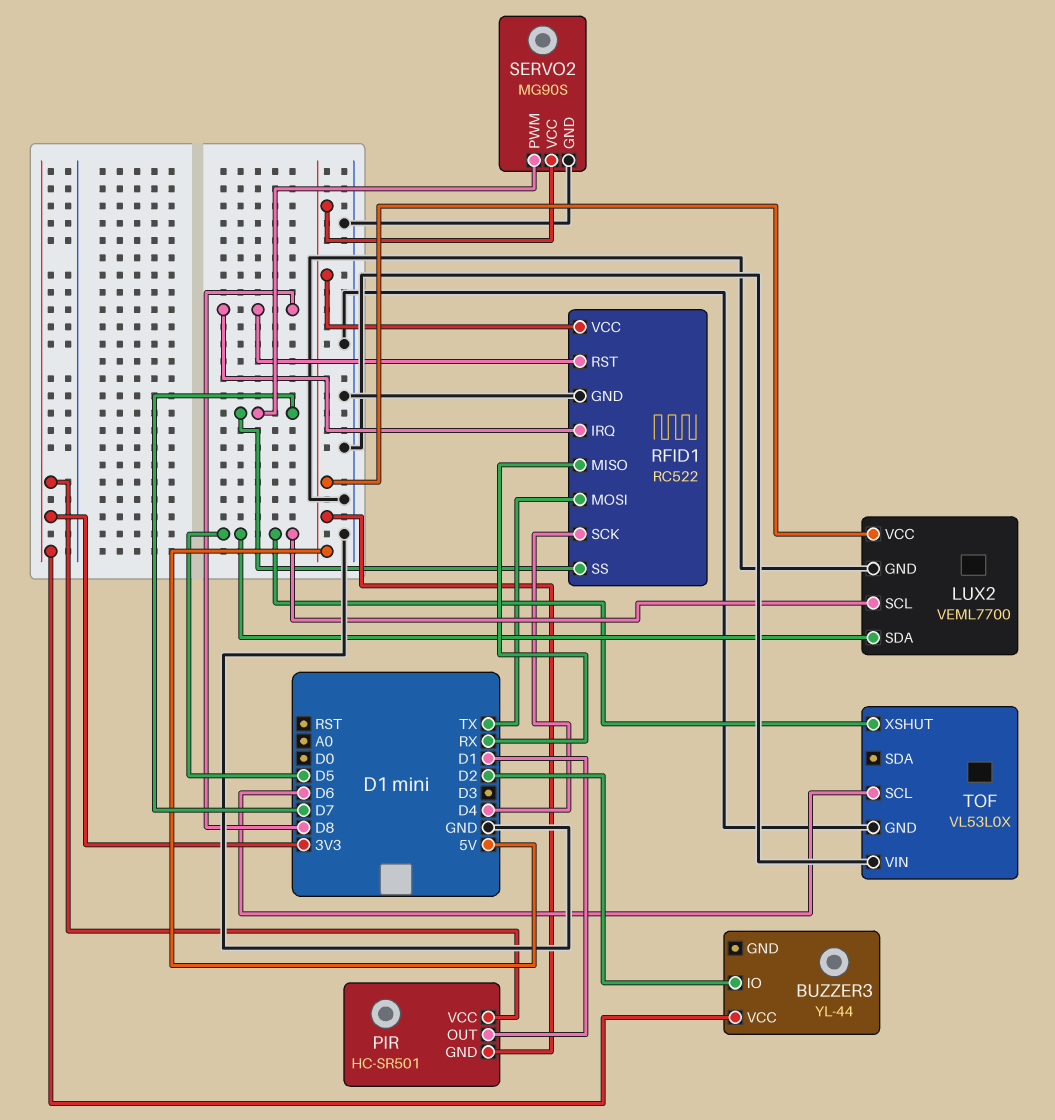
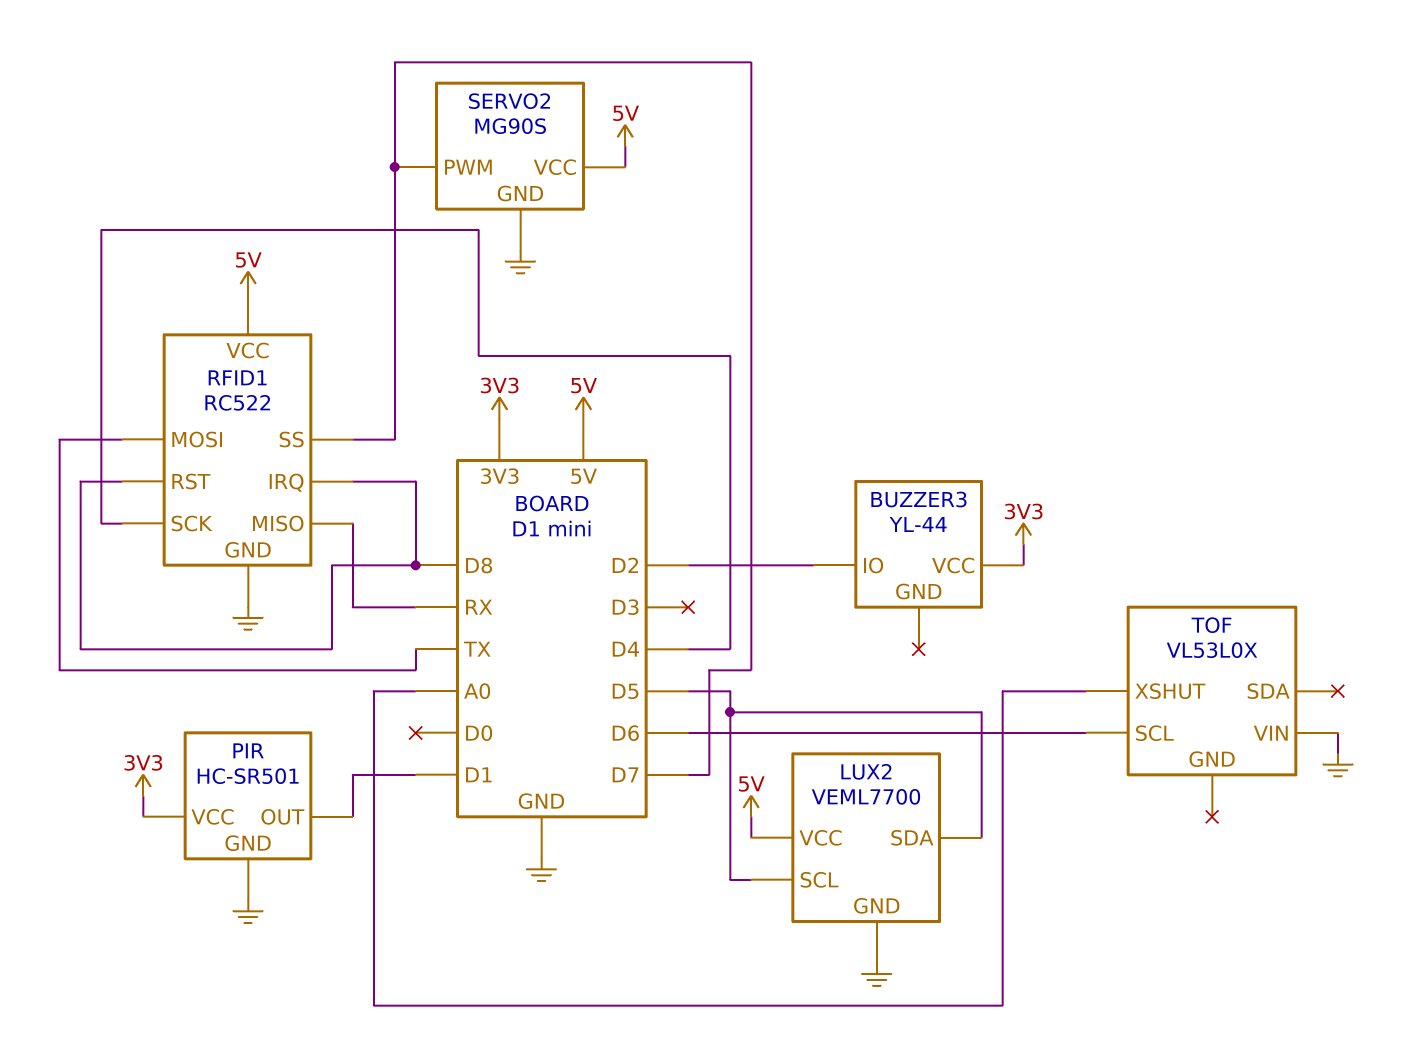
PIR pin GND: 5V -> GND
TOF pin GND: GND -> none
TOF pin XSHUT: D5 -> A0

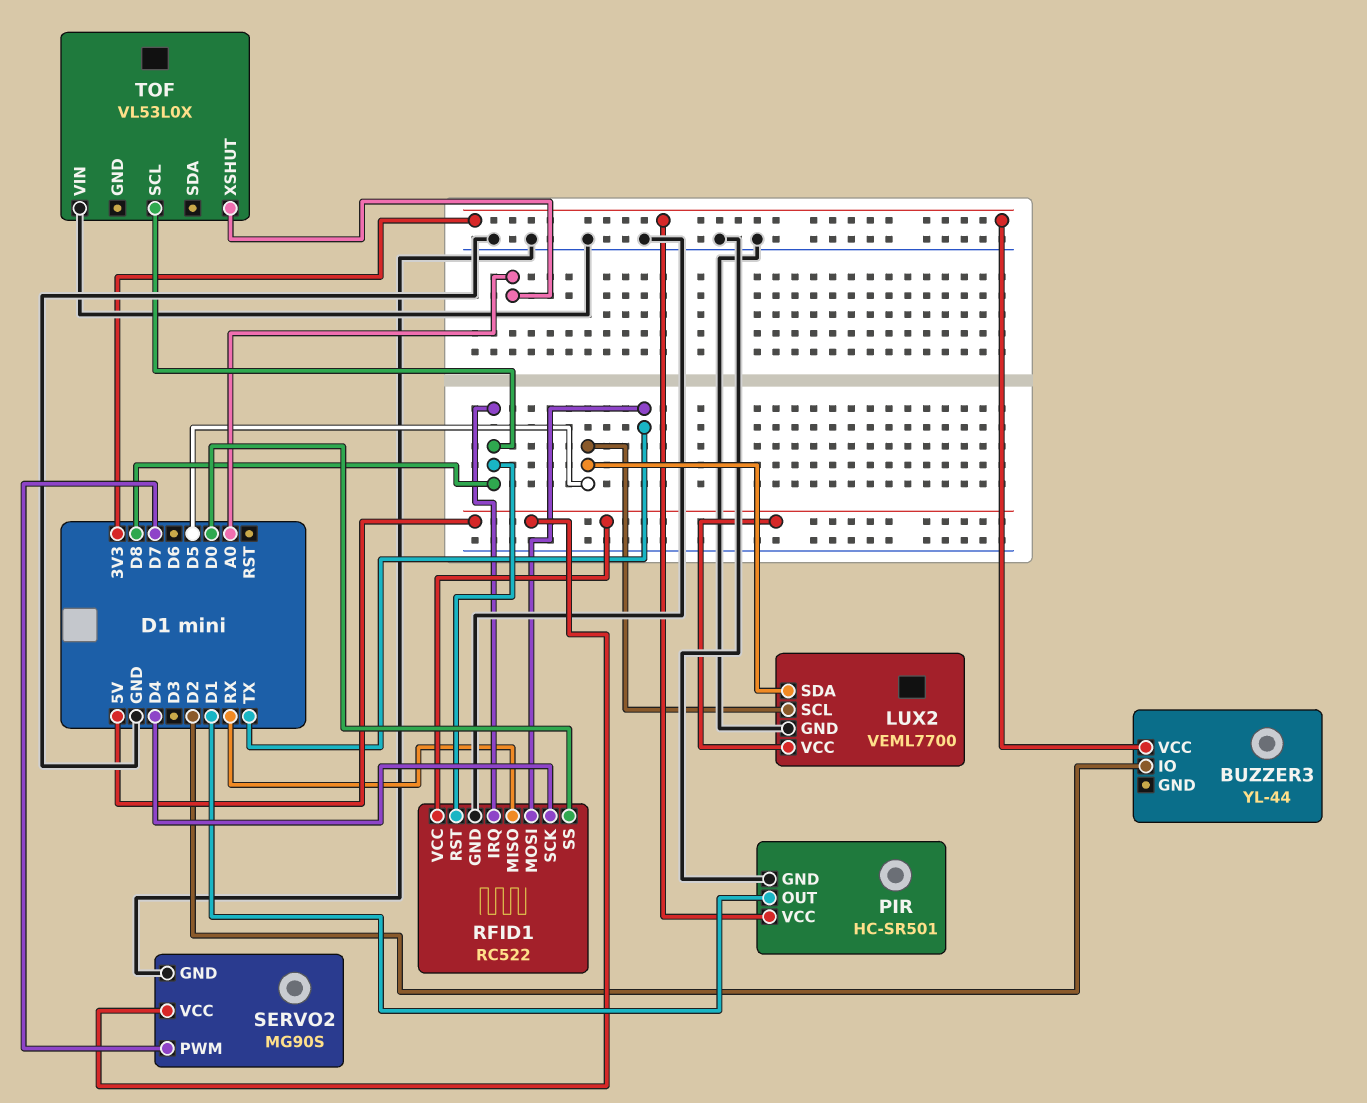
RFID1 pin SS: D7 -> D0
TOF pin SCL: D6 -> D8

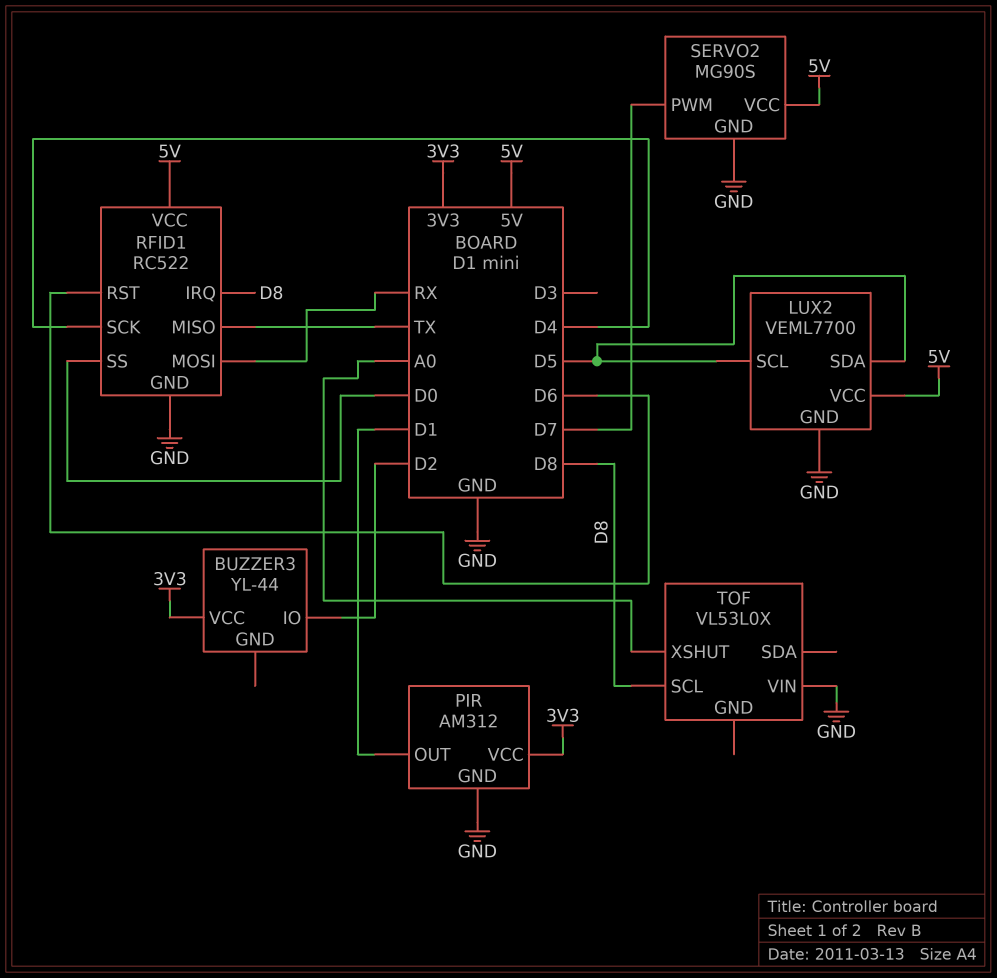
PIR: HC-SR501 -> AM312
RFID1 pin MISO: RX -> TX
RFID1 pin MOSI: TX -> RX
RFID1 pin RST: D8 -> D6

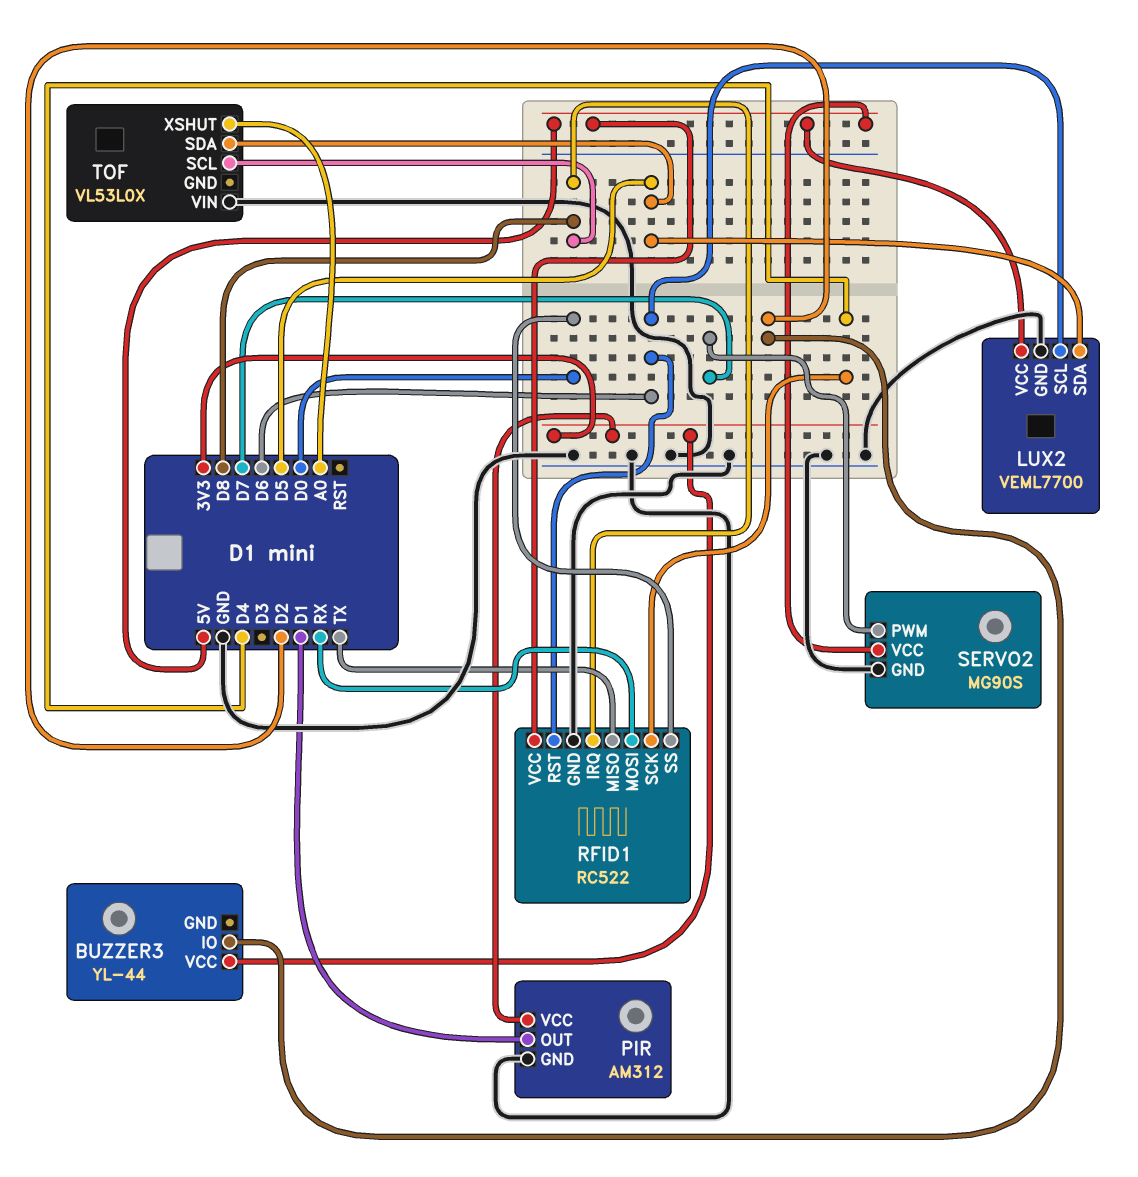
LUX2 pin SCL: D5 -> D6
TOF pin SDA: none -> D5

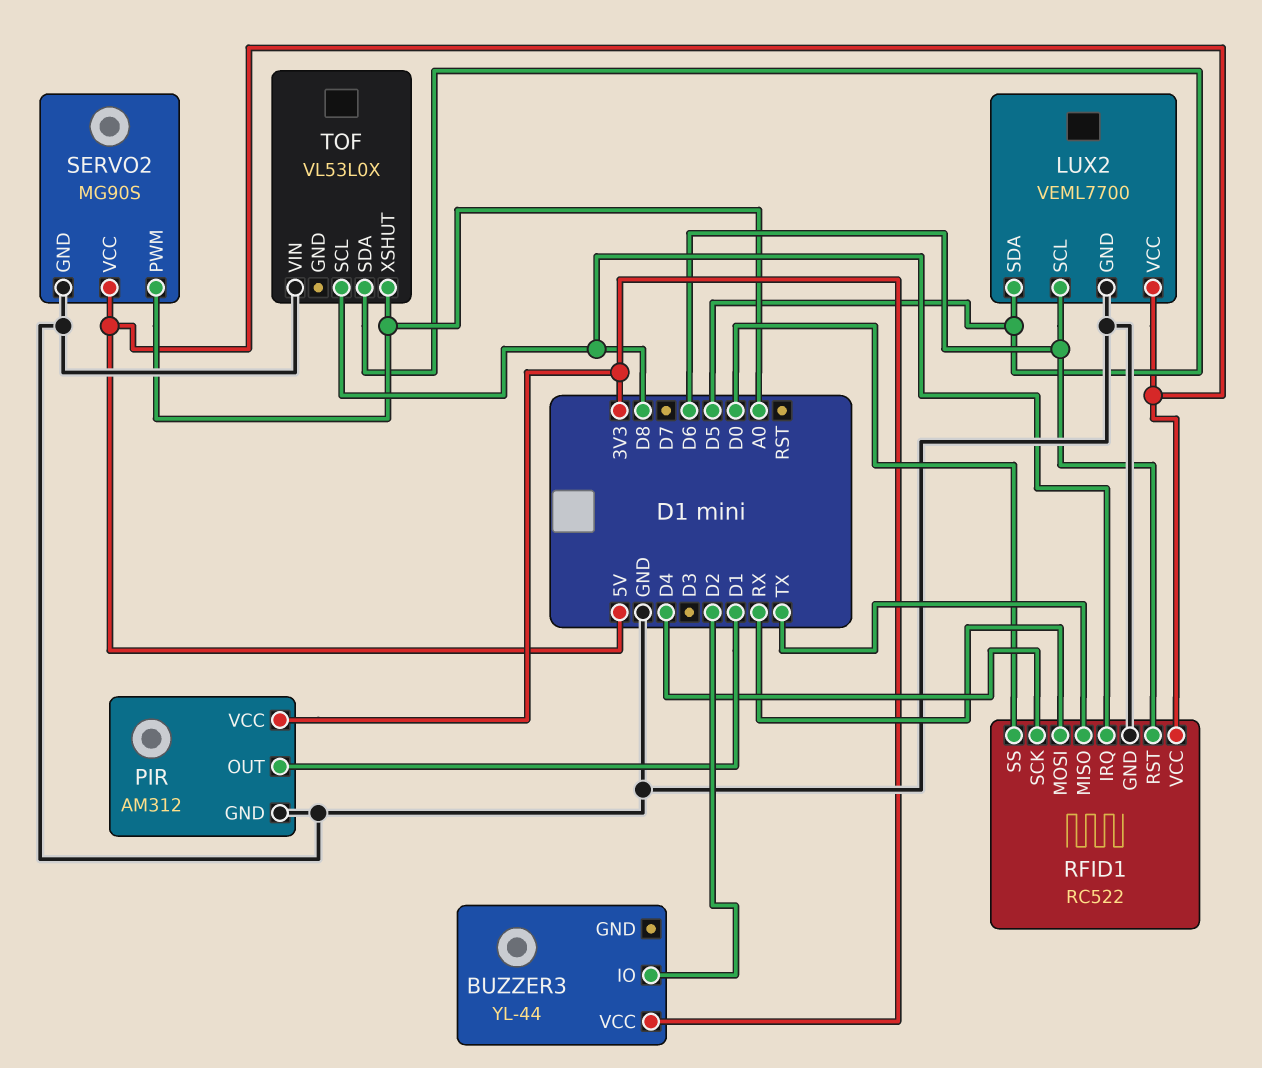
SERVO2 pin PWM: D7 -> A0

